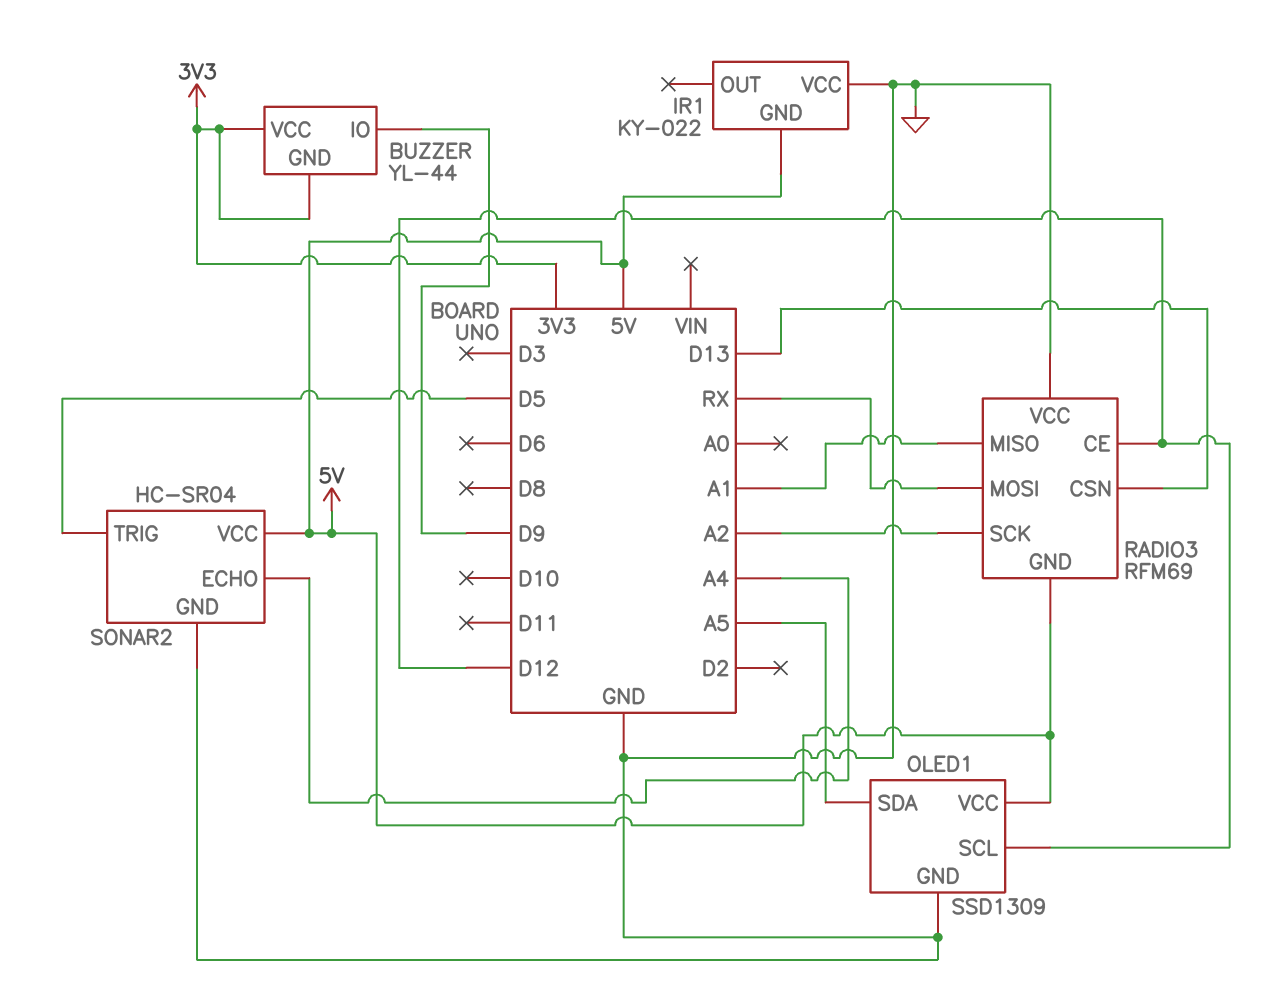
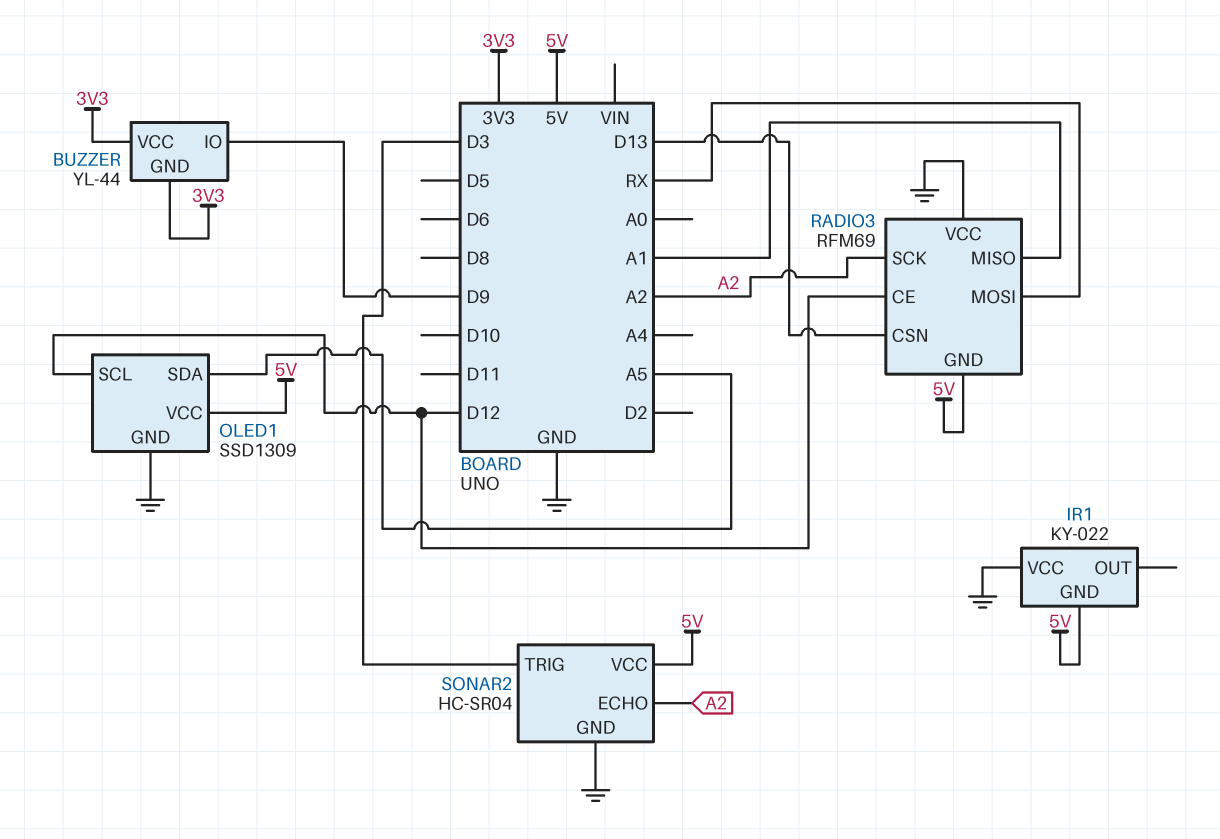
SONAR2 pin ECHO: A4 -> A2
SONAR2 pin TRIG: D5 -> D3

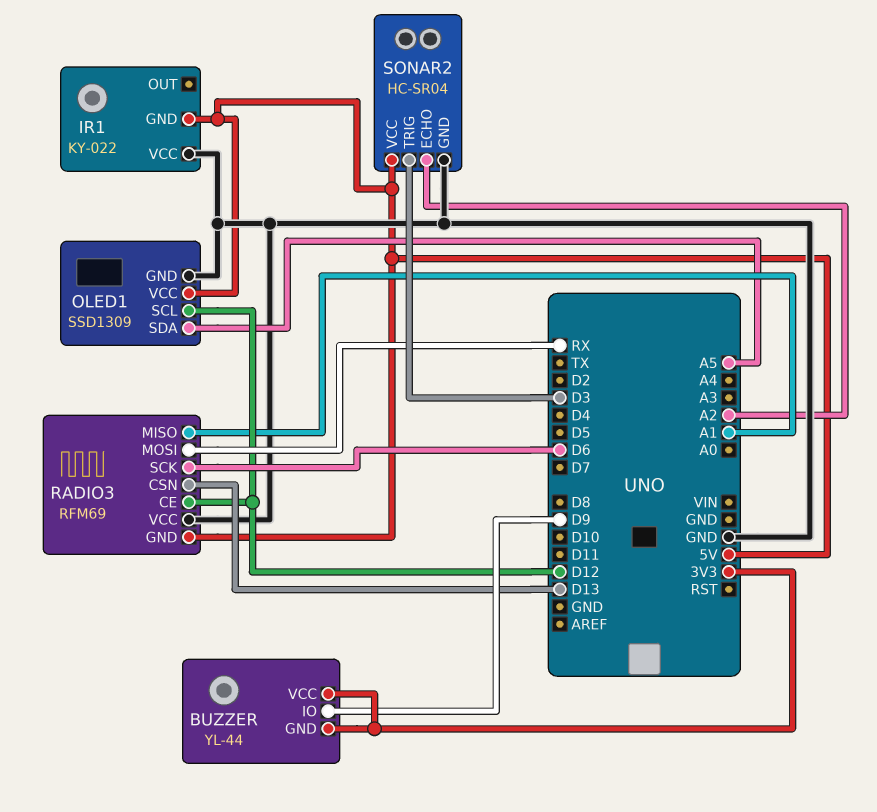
RADIO3 pin SCK: A2 -> D6

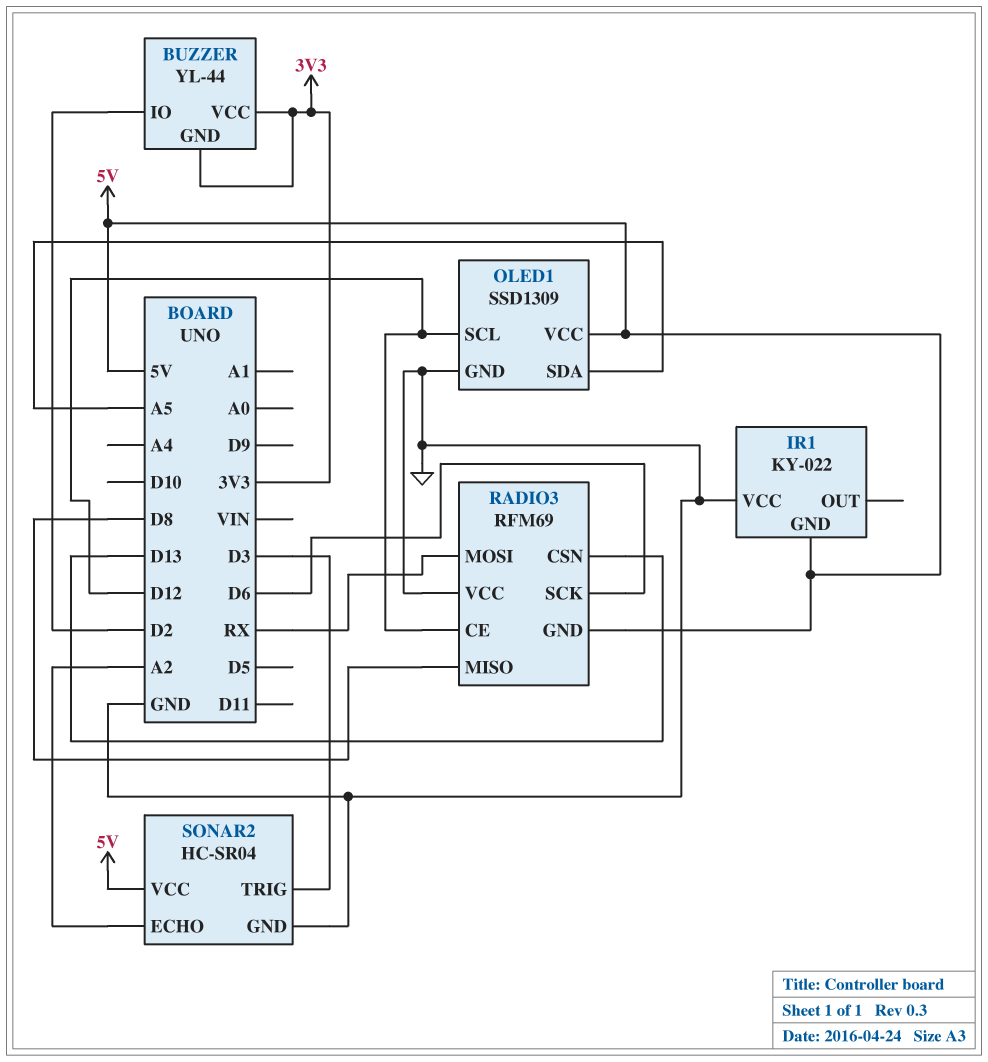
BUZZER pin IO: D9 -> D2
RADIO3 pin MISO: A1 -> D8

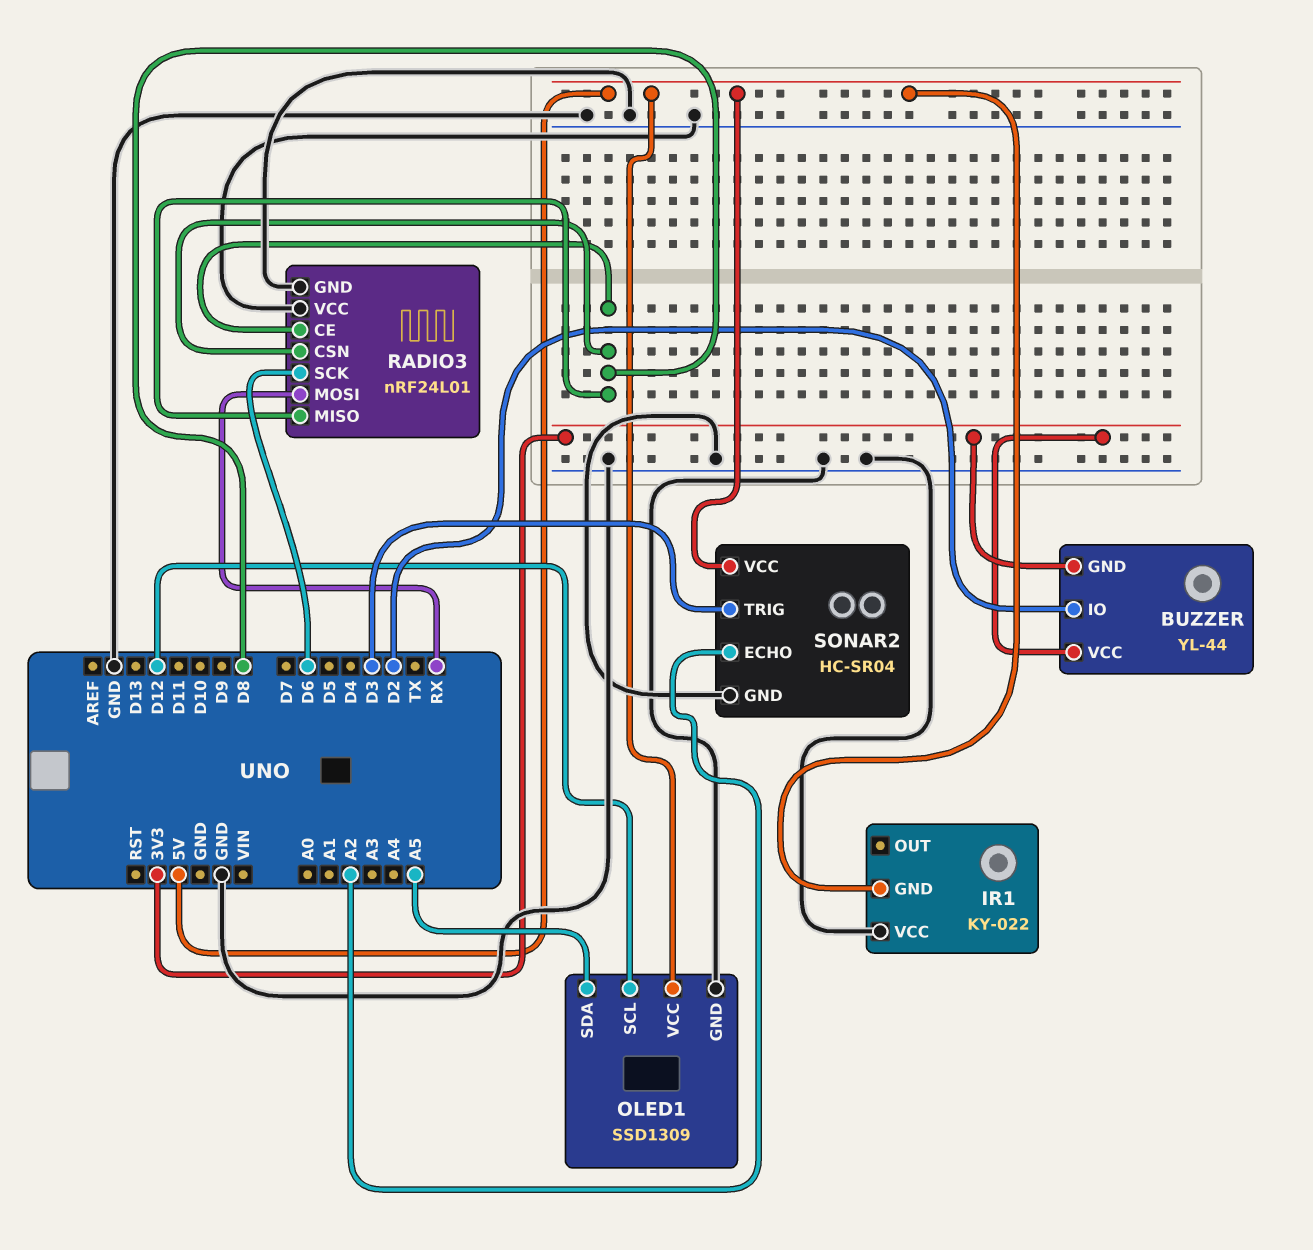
RADIO3: RFM69 -> nRF24L01
RADIO3 pin CE: D12 -> D8
RADIO3 pin CSN: D13 -> D8
RADIO3 pin GND: 5V -> GND

